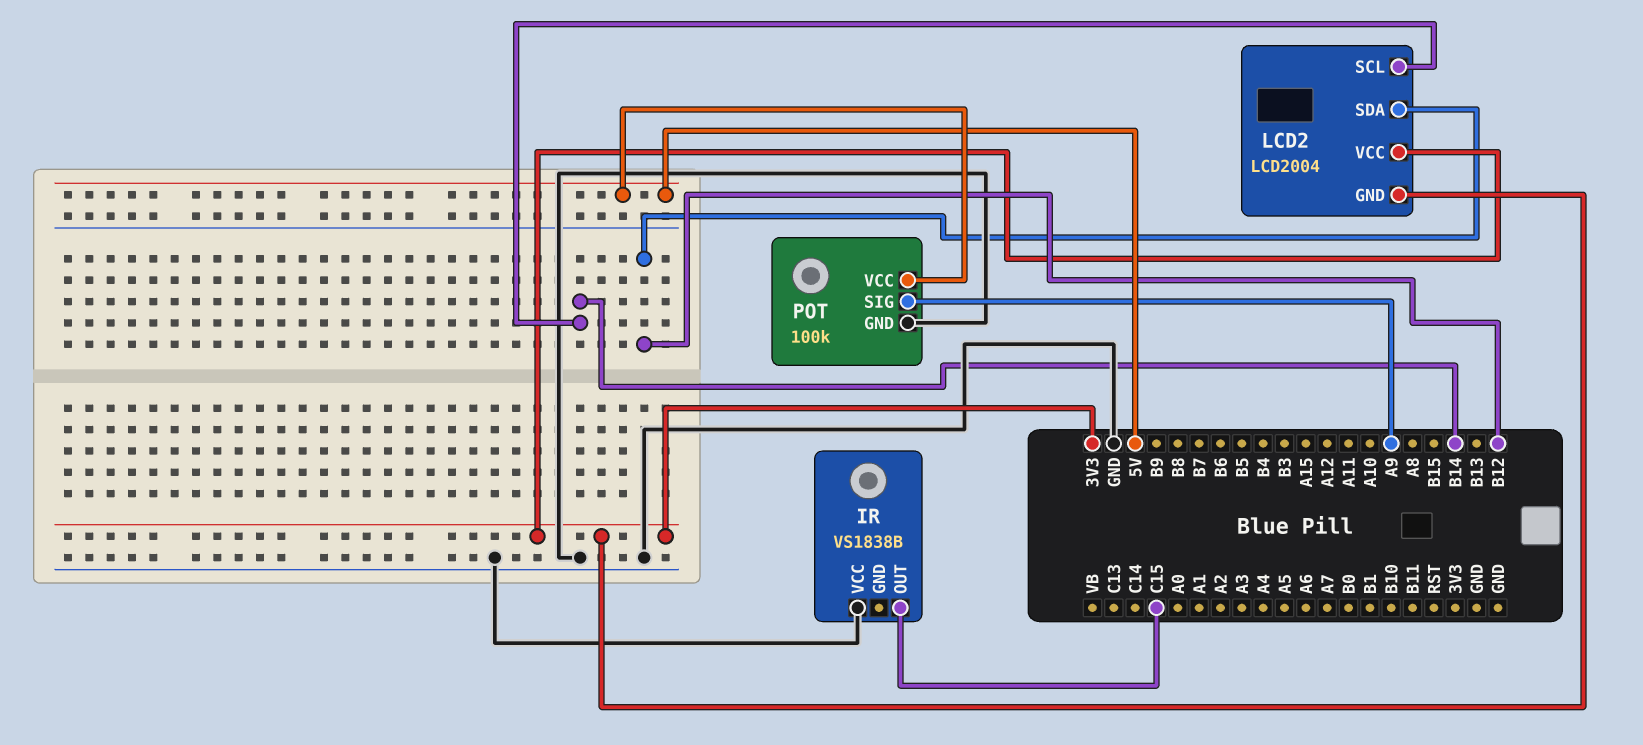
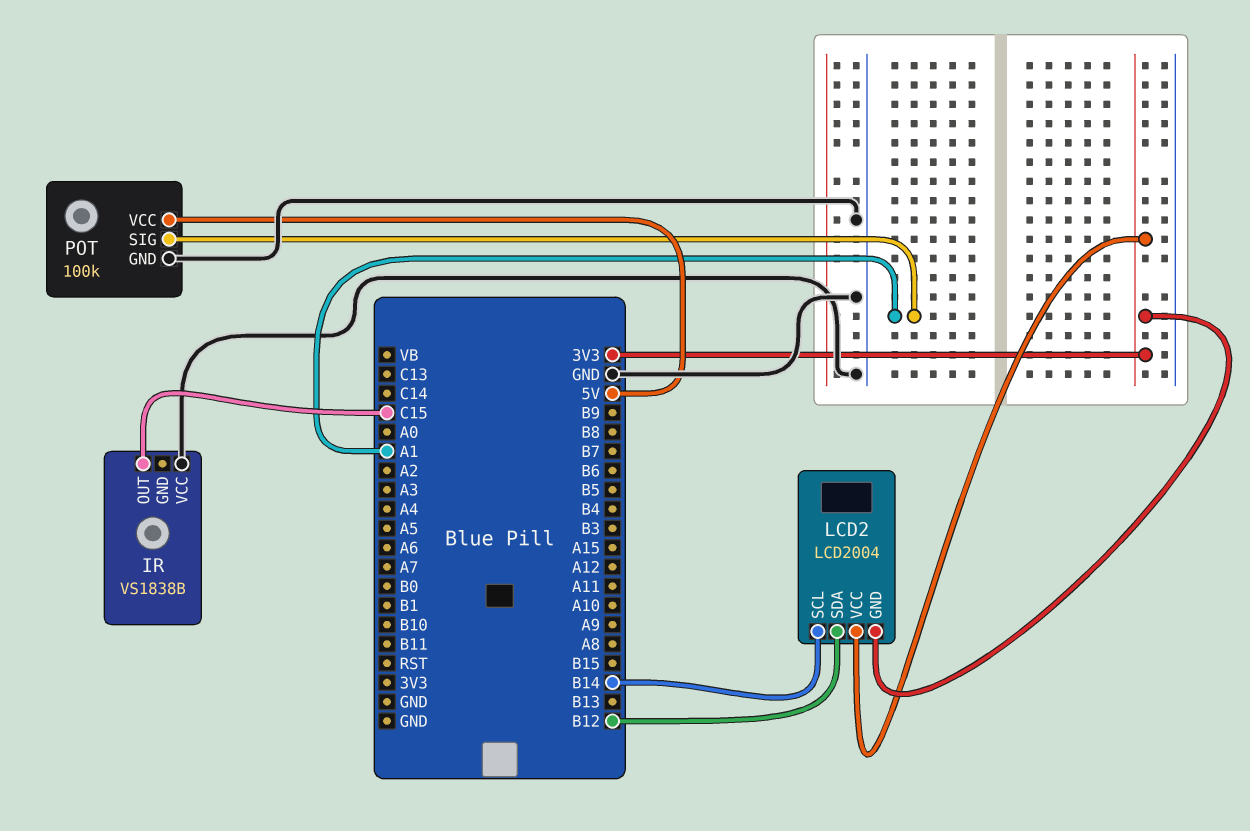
POT pin SIG: A9 -> A1

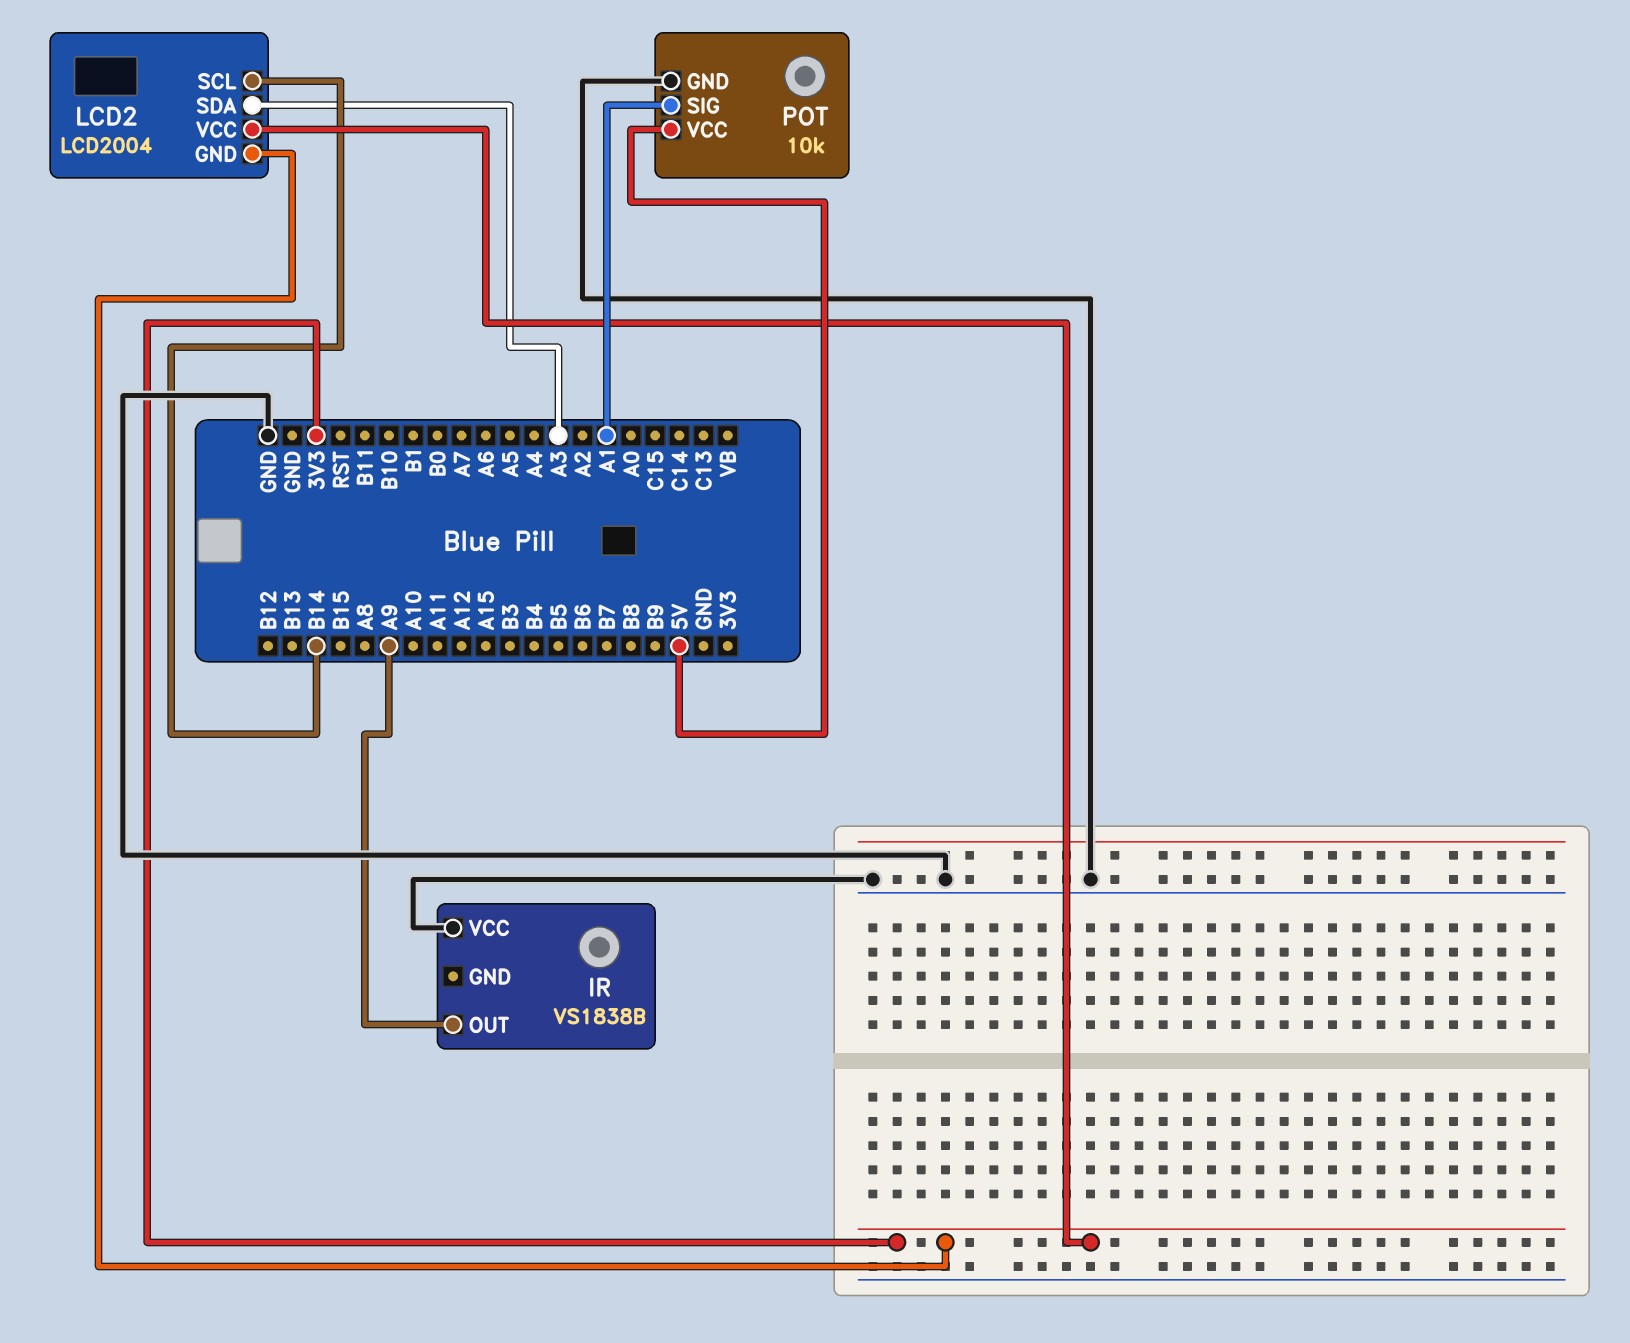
IR pin OUT: C15 -> A9
LCD2 pin SDA: B12 -> A3
POT: 100k -> 10k

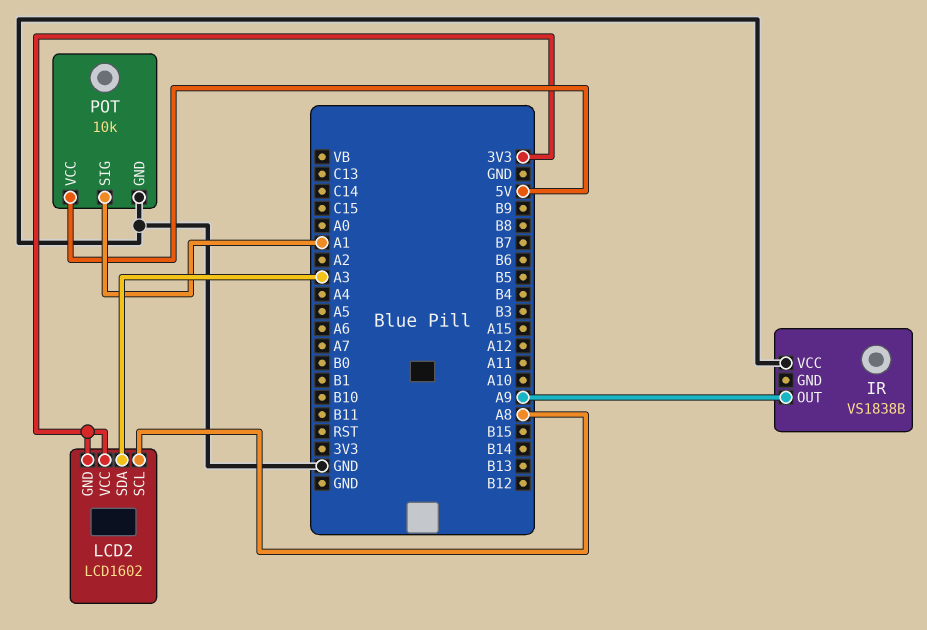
LCD2: LCD2004 -> LCD1602
LCD2 pin SCL: B14 -> A8

